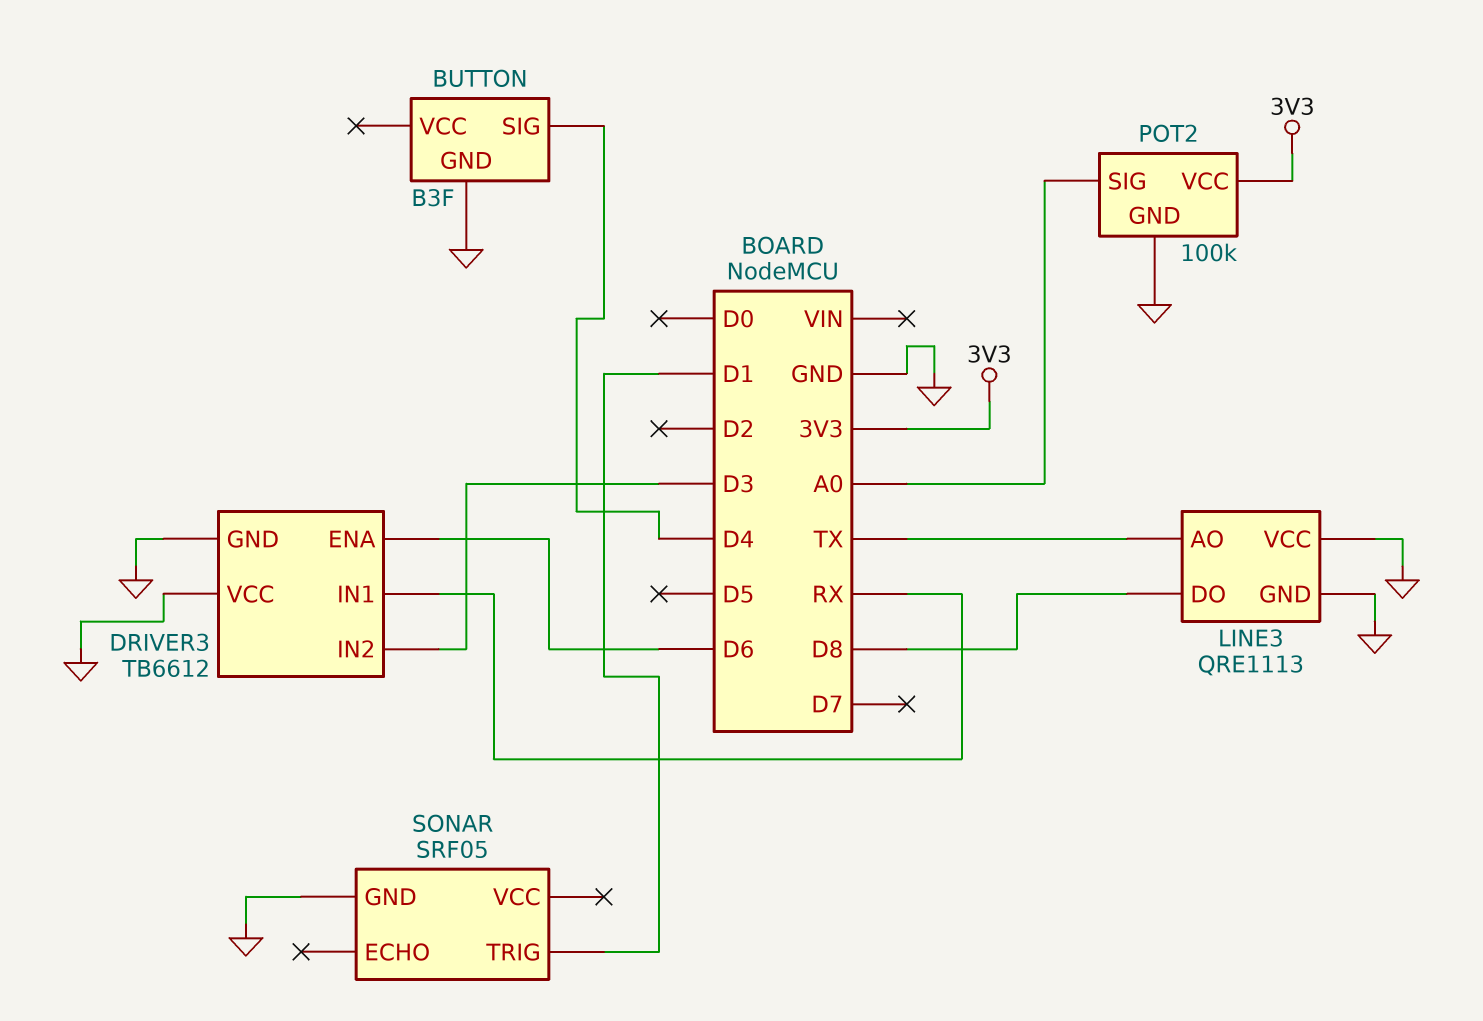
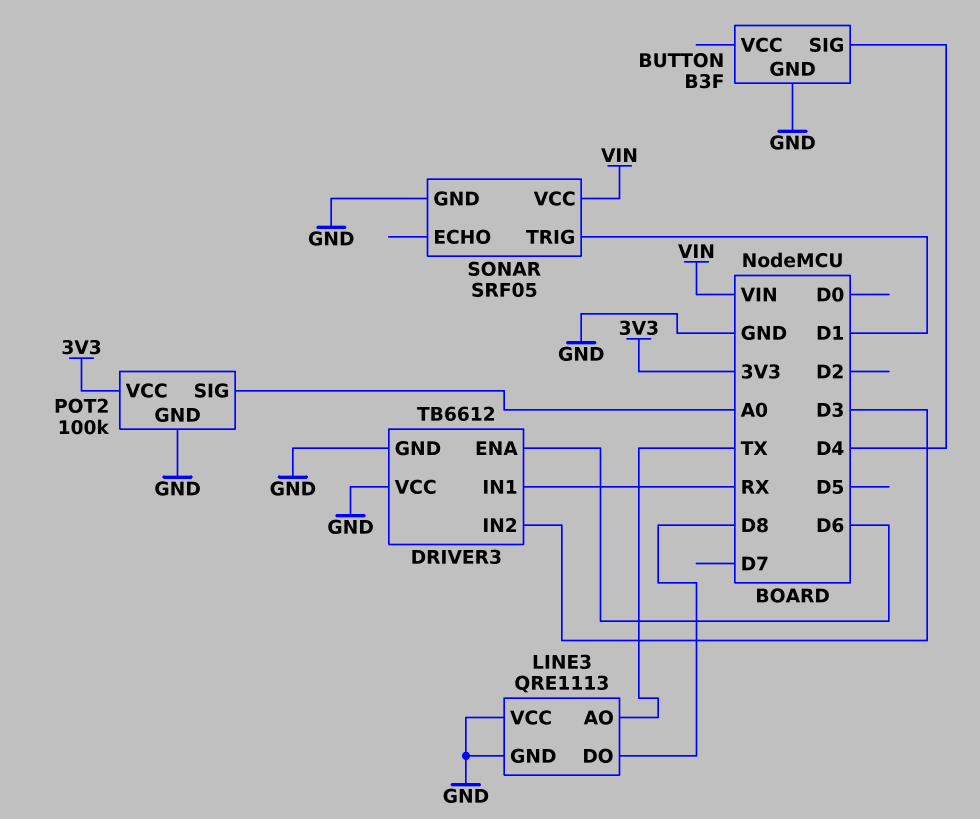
SONAR pin VCC: none -> VIN

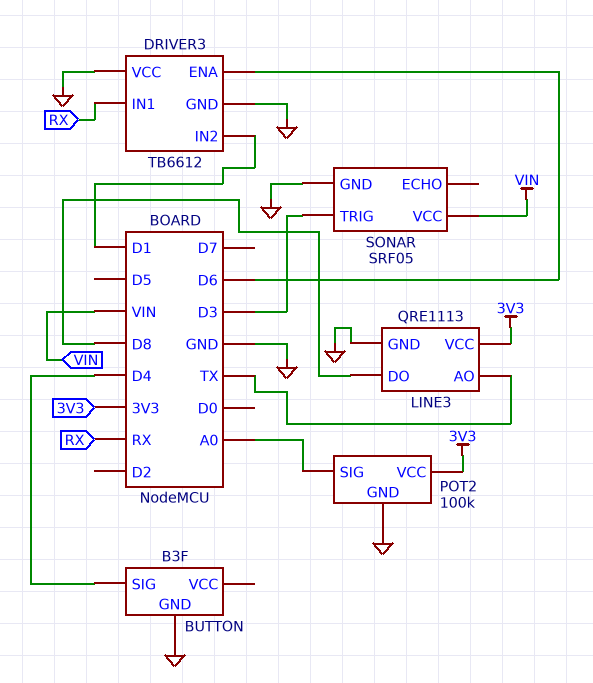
DRIVER3 pin IN2: D3 -> D1
LINE3 pin VCC: GND -> 3V3
SONAR pin TRIG: D1 -> D3

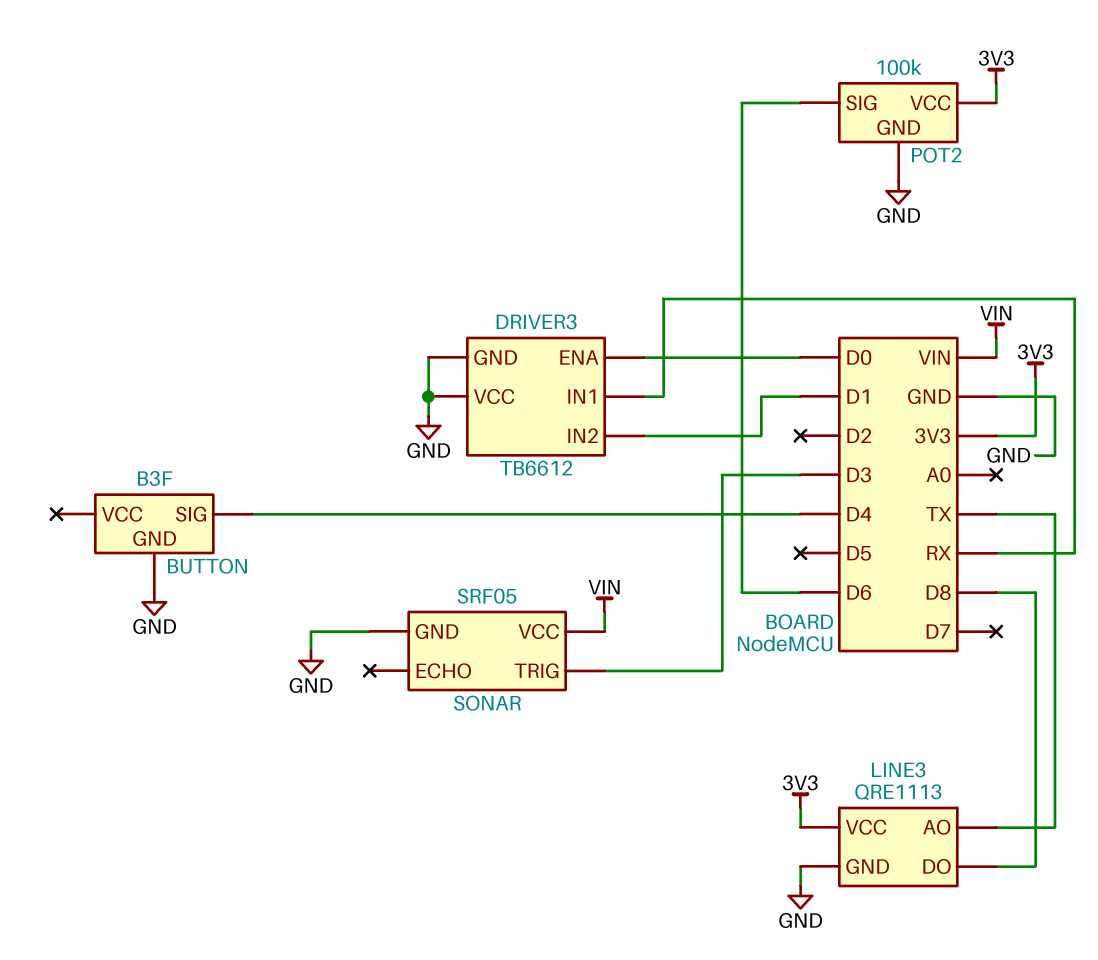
DRIVER3 pin ENA: D6 -> D0
POT2 pin SIG: A0 -> D6

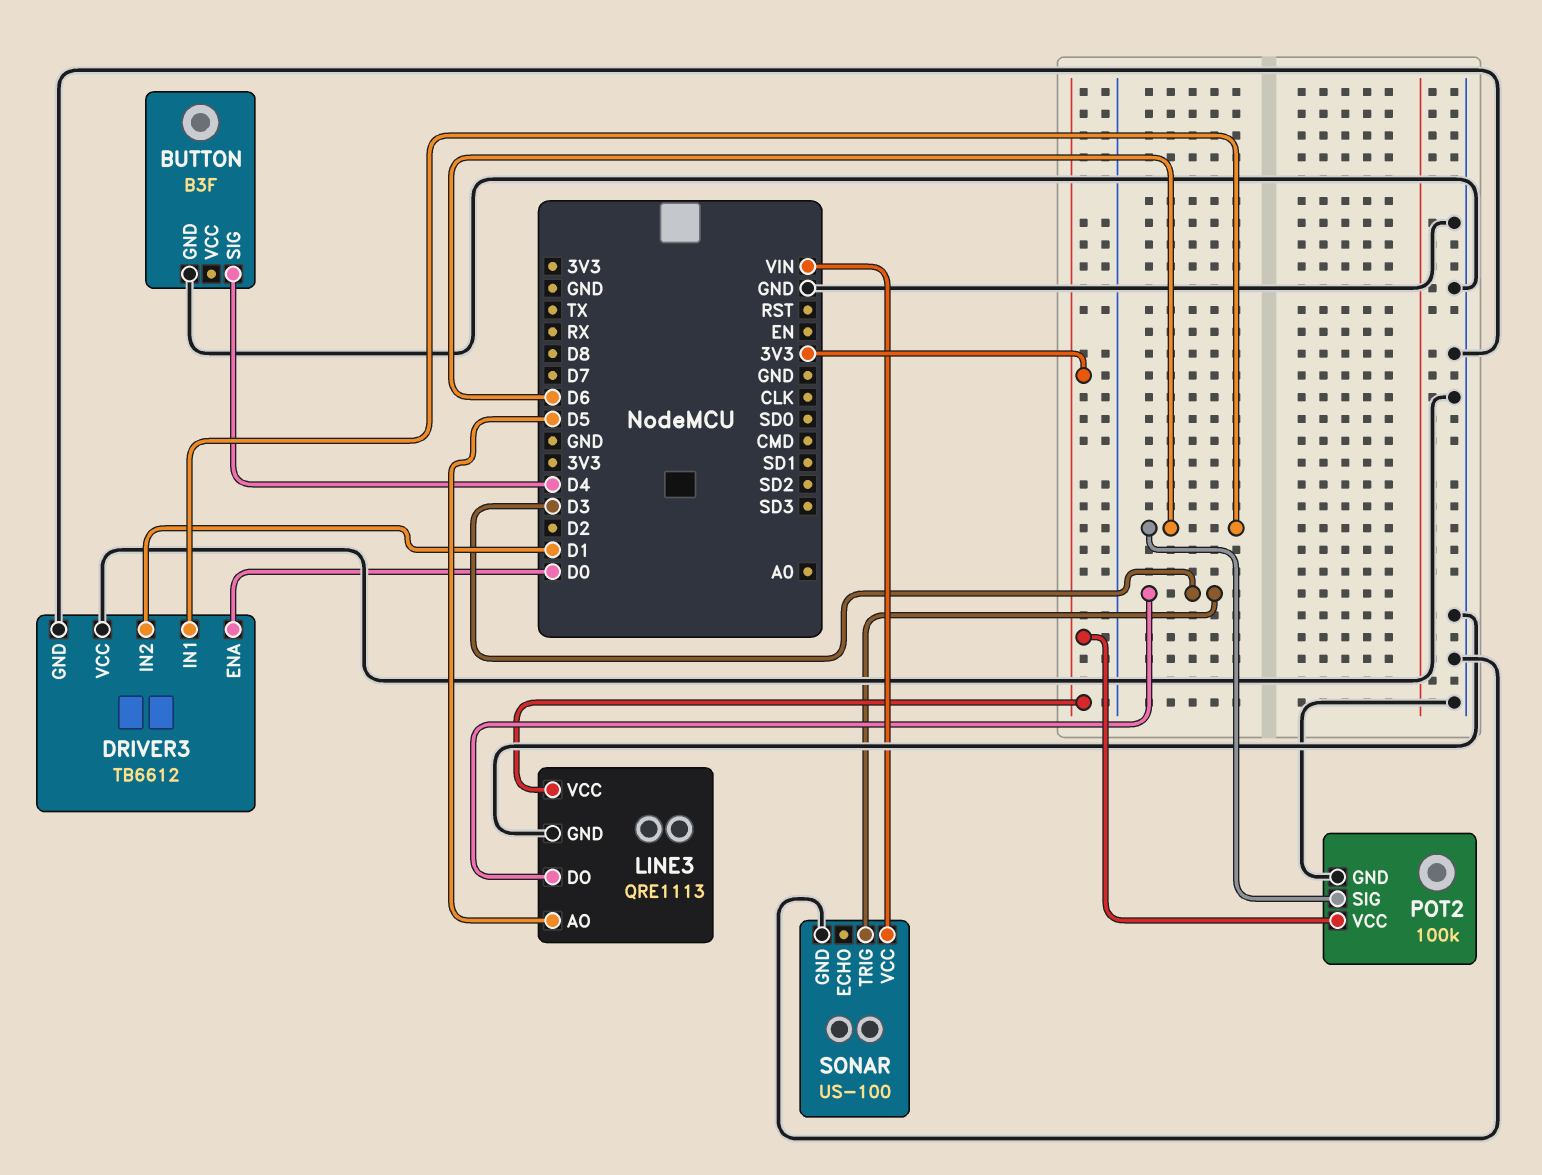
DRIVER3 pin IN1: RX -> D6
LINE3 pin AO: TX -> D5
LINE3 pin DO: D8 -> D3
SONAR: SRF05 -> US-100

